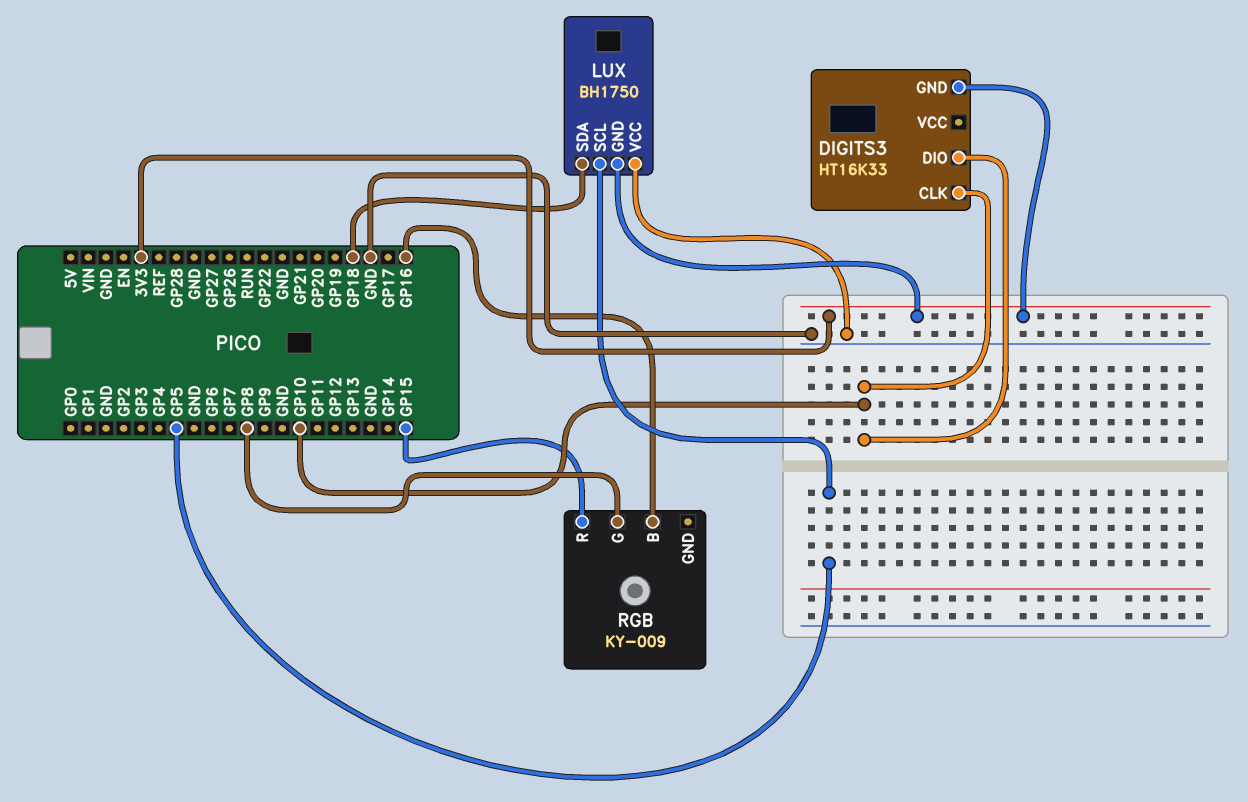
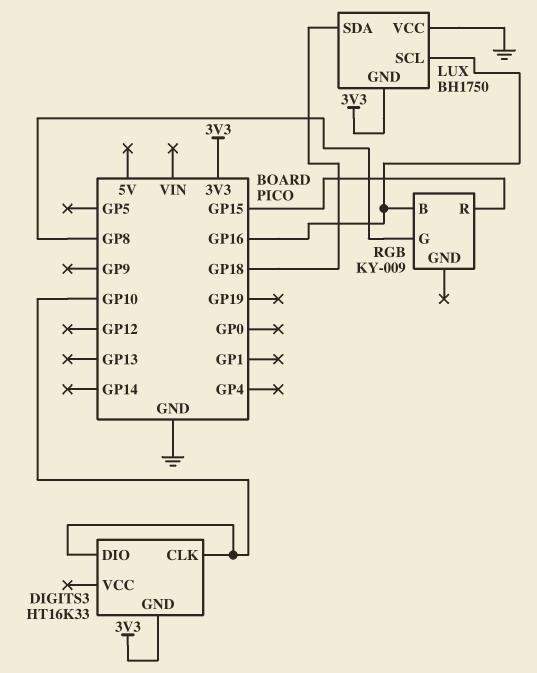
LUX pin SCL: GP5 -> GP16

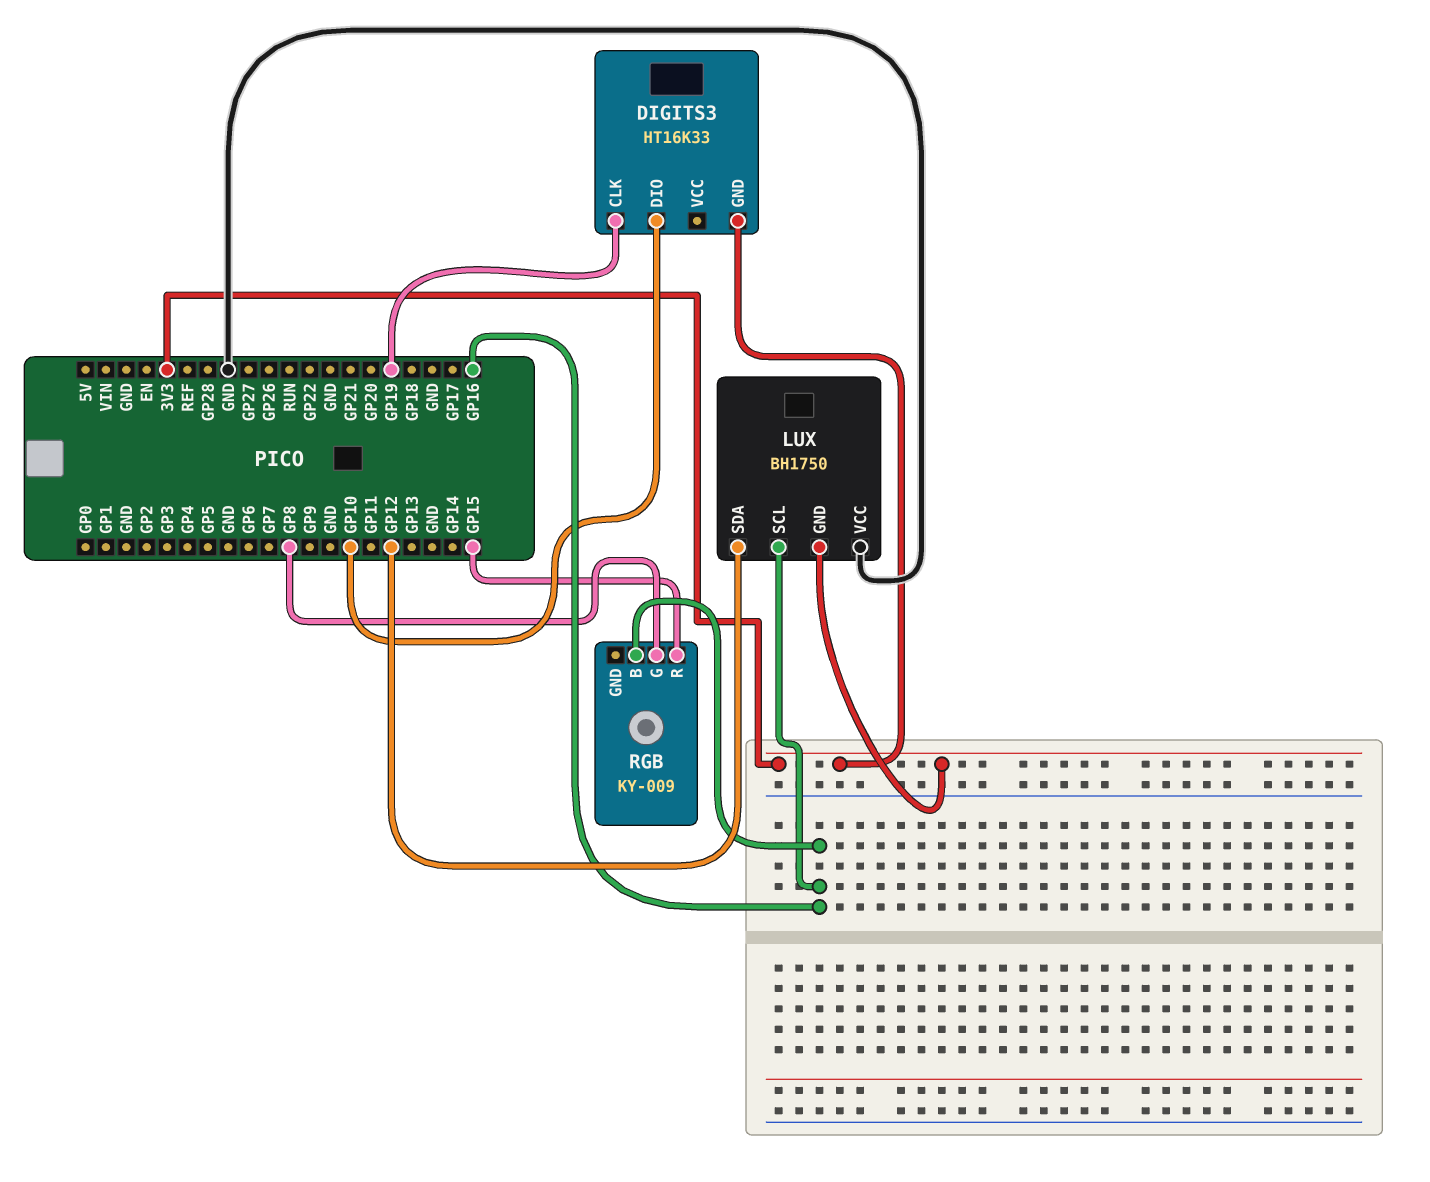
DIGITS3 pin CLK: GP10 -> GP19
LUX pin SDA: GP18 -> GP12

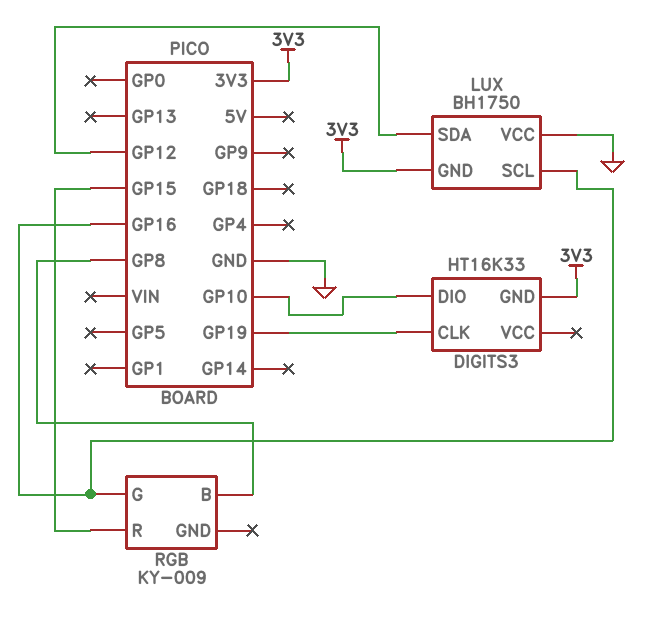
RGB pin B: GP16 -> GP8
RGB pin G: GP8 -> GP16

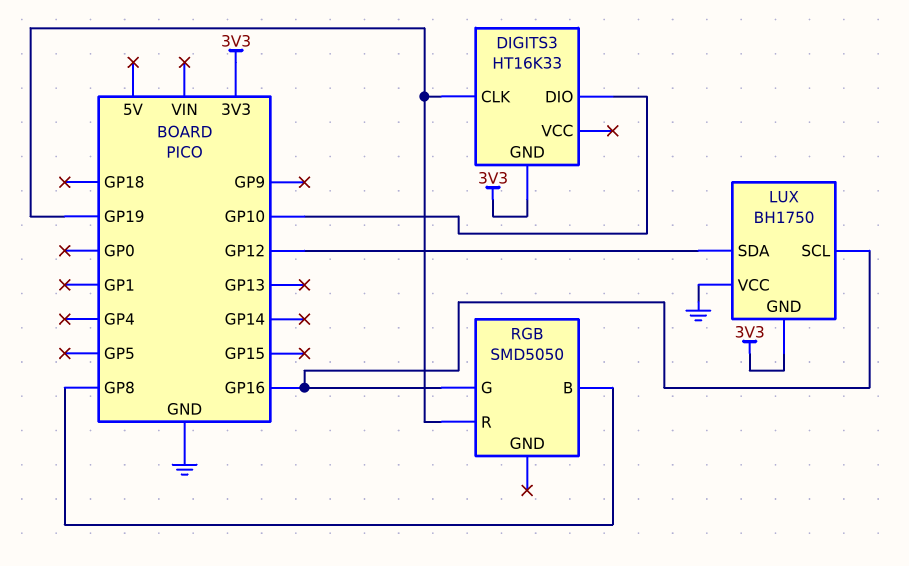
RGB: KY-009 -> SMD5050
RGB pin R: GP15 -> GP19

